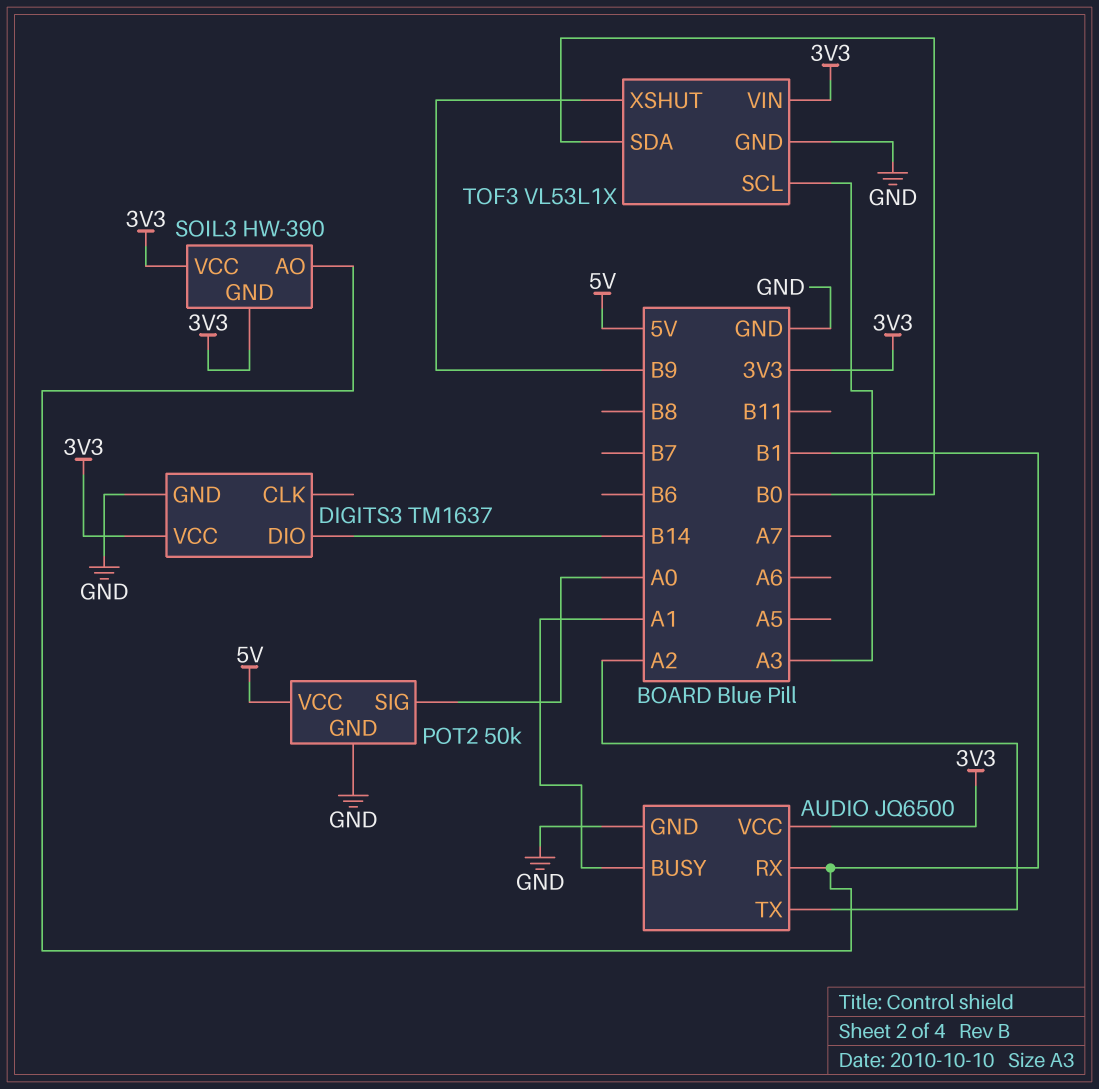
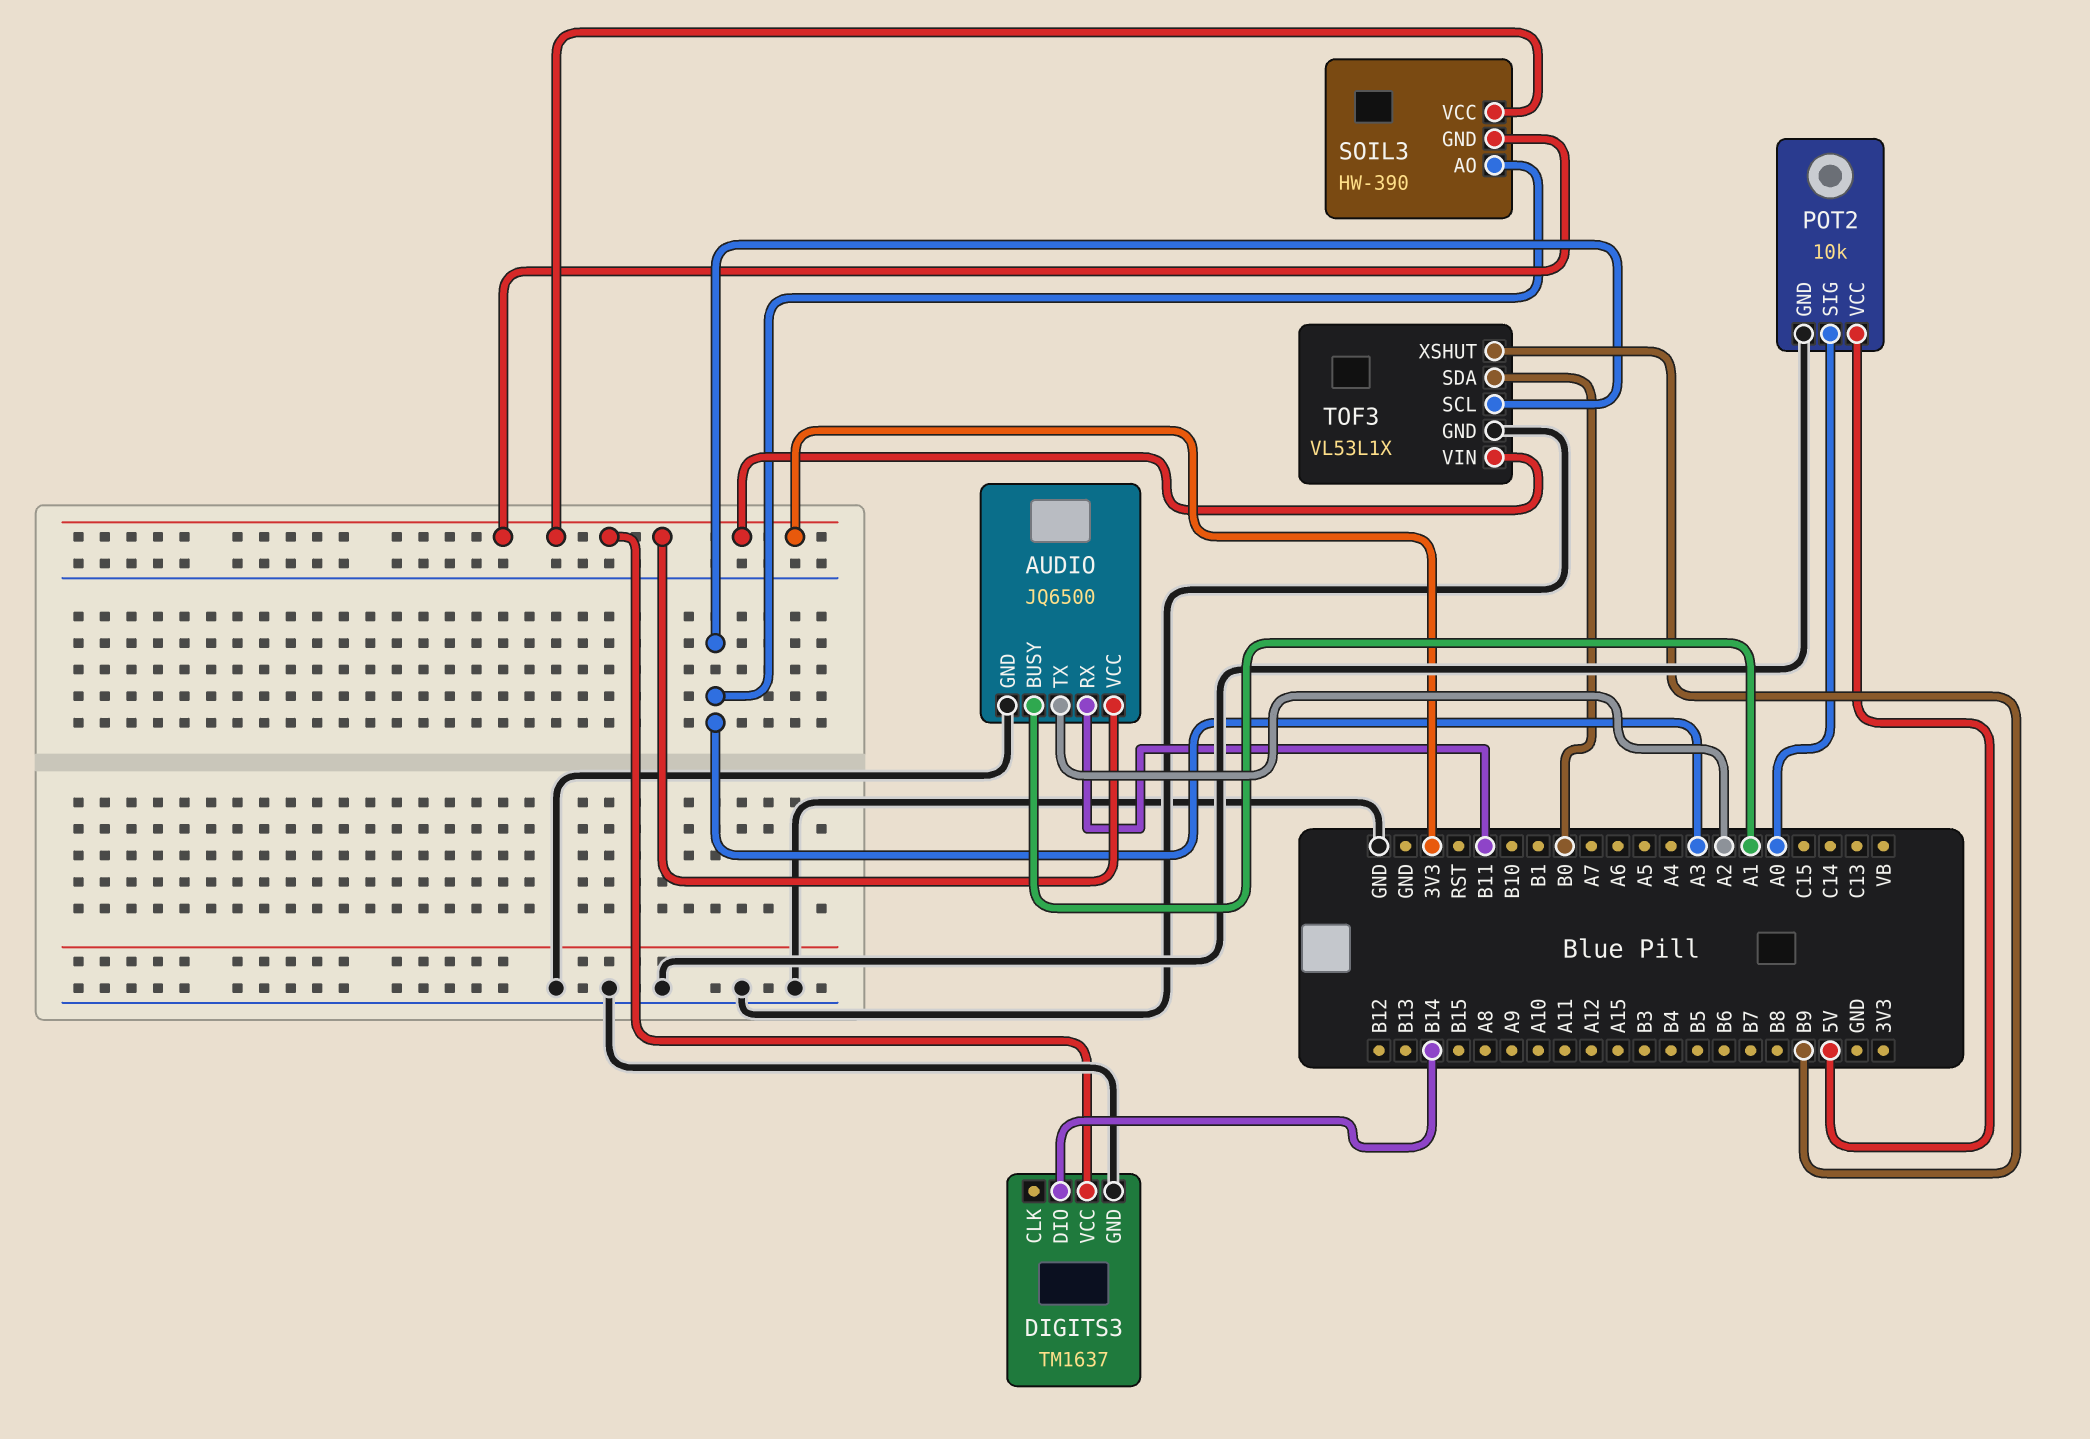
AUDIO pin RX: B1 -> B11
POT2: 50k -> 10k
SOIL3 pin AO: B1 -> A3

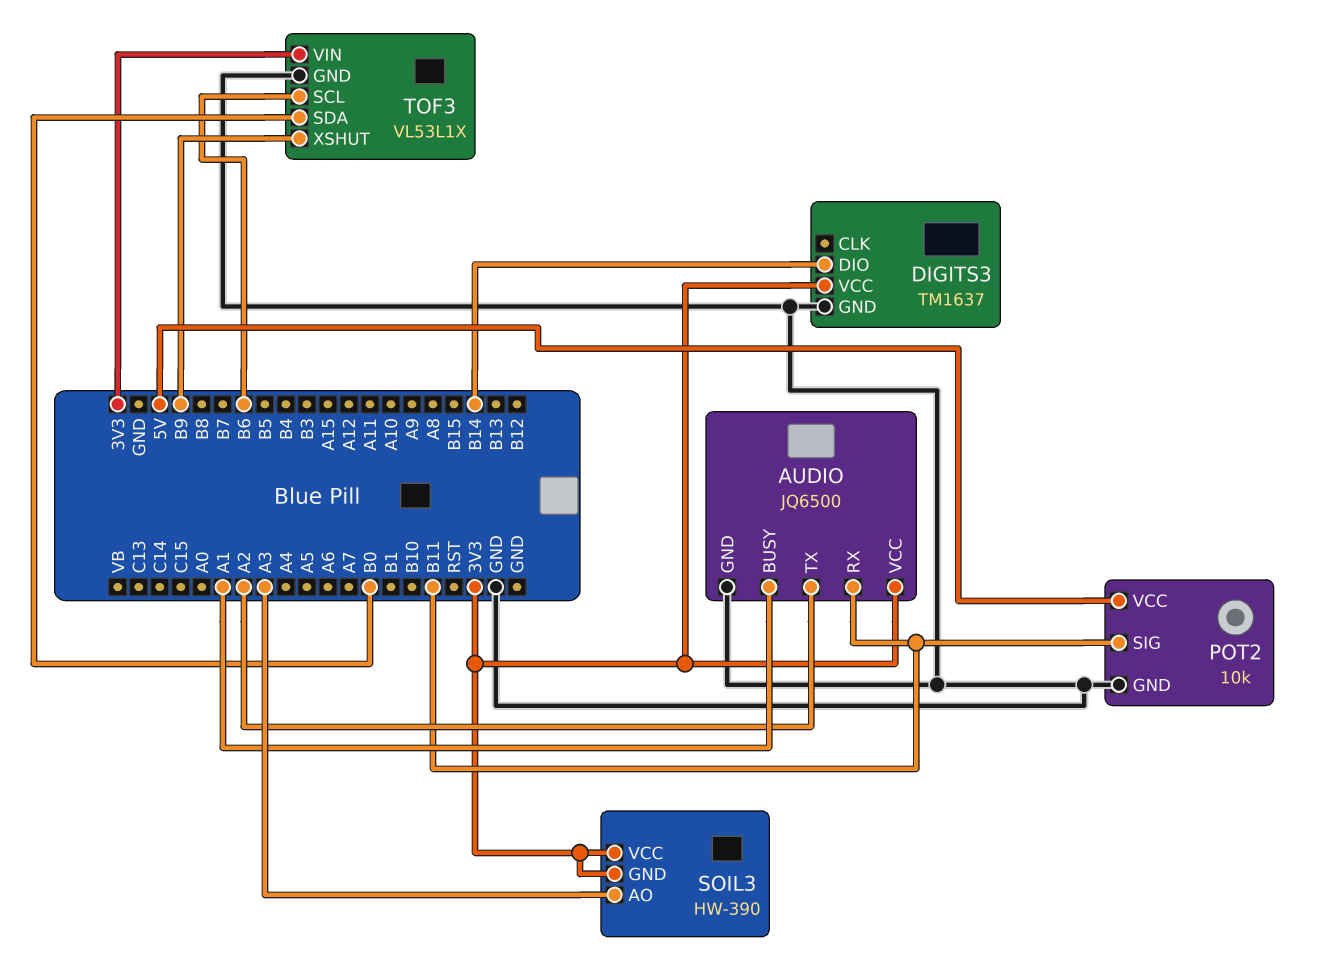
POT2 pin SIG: A0 -> B11
TOF3 pin SCL: A3 -> B6

